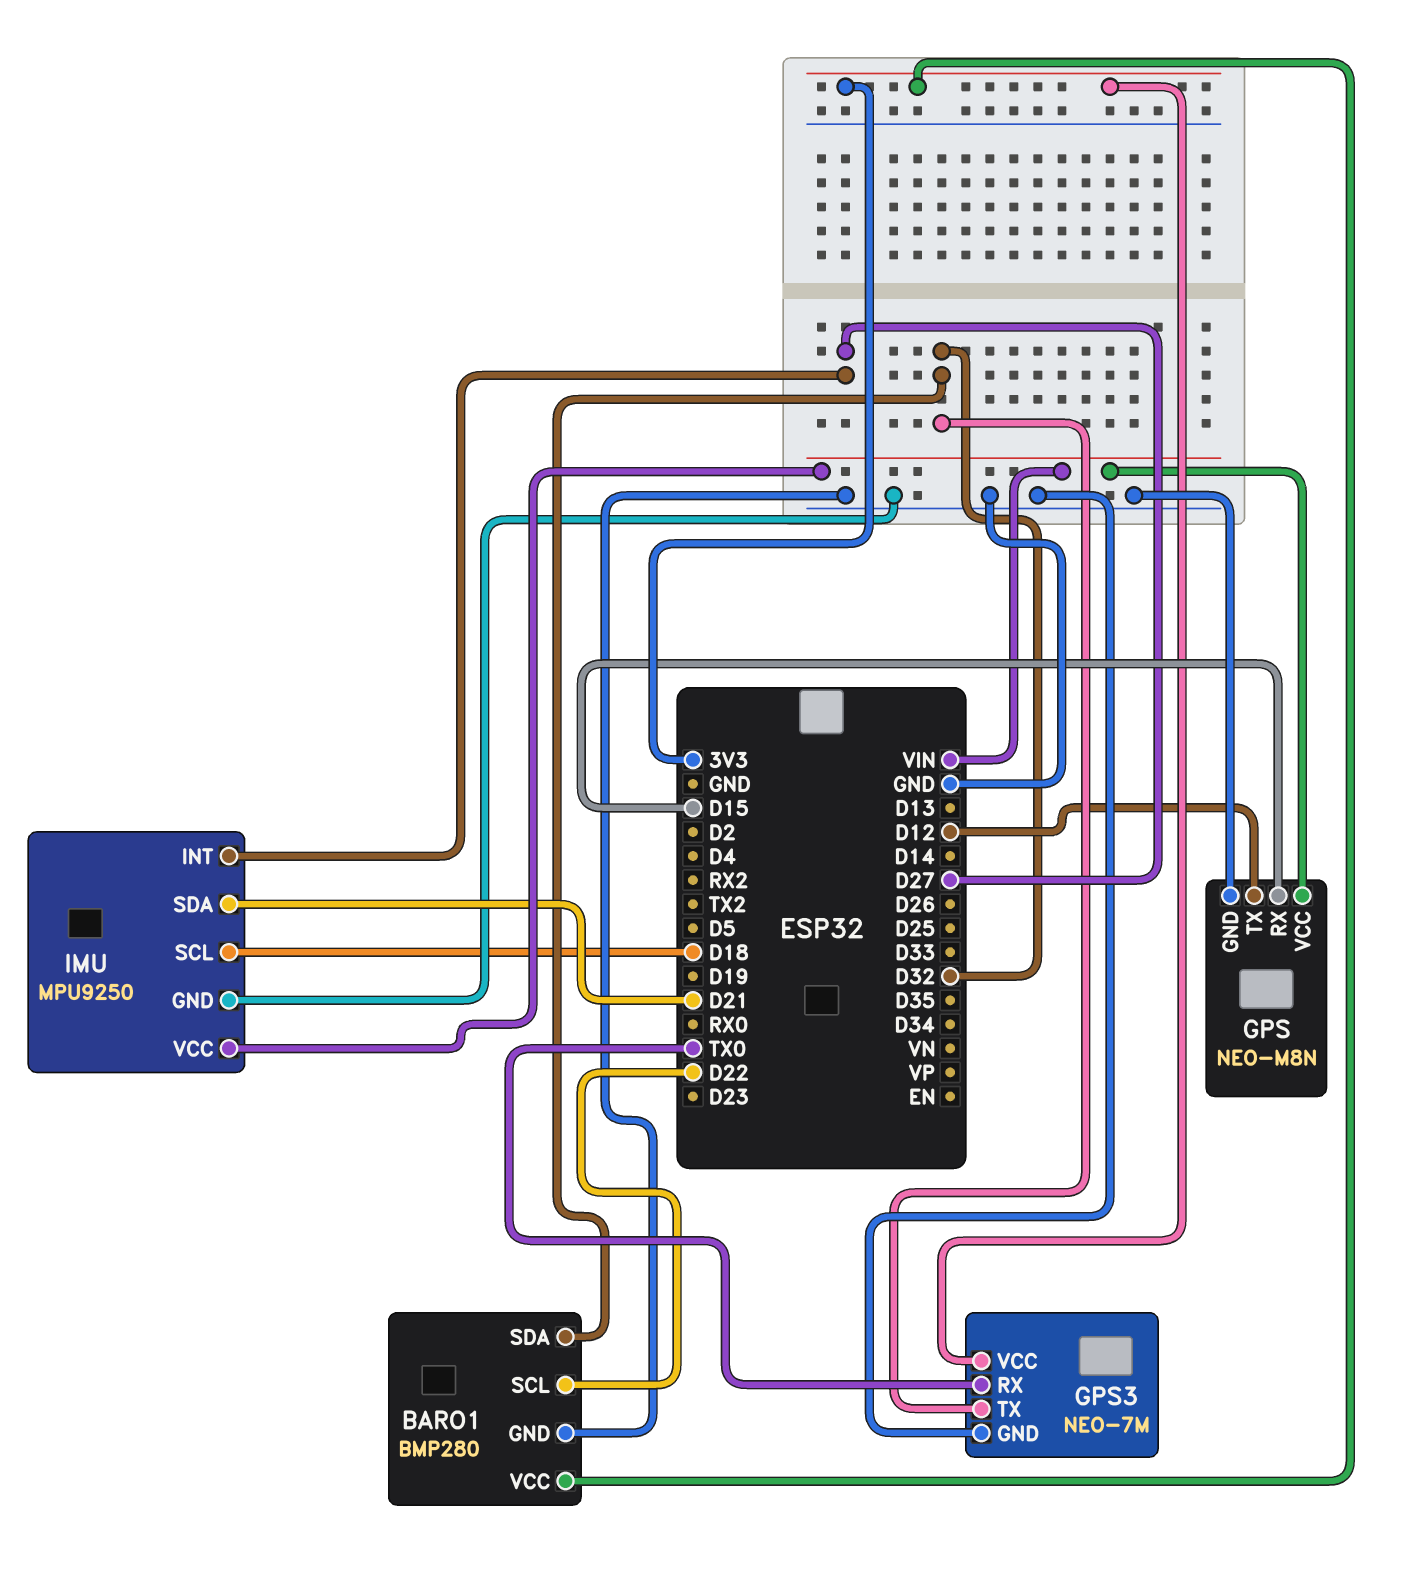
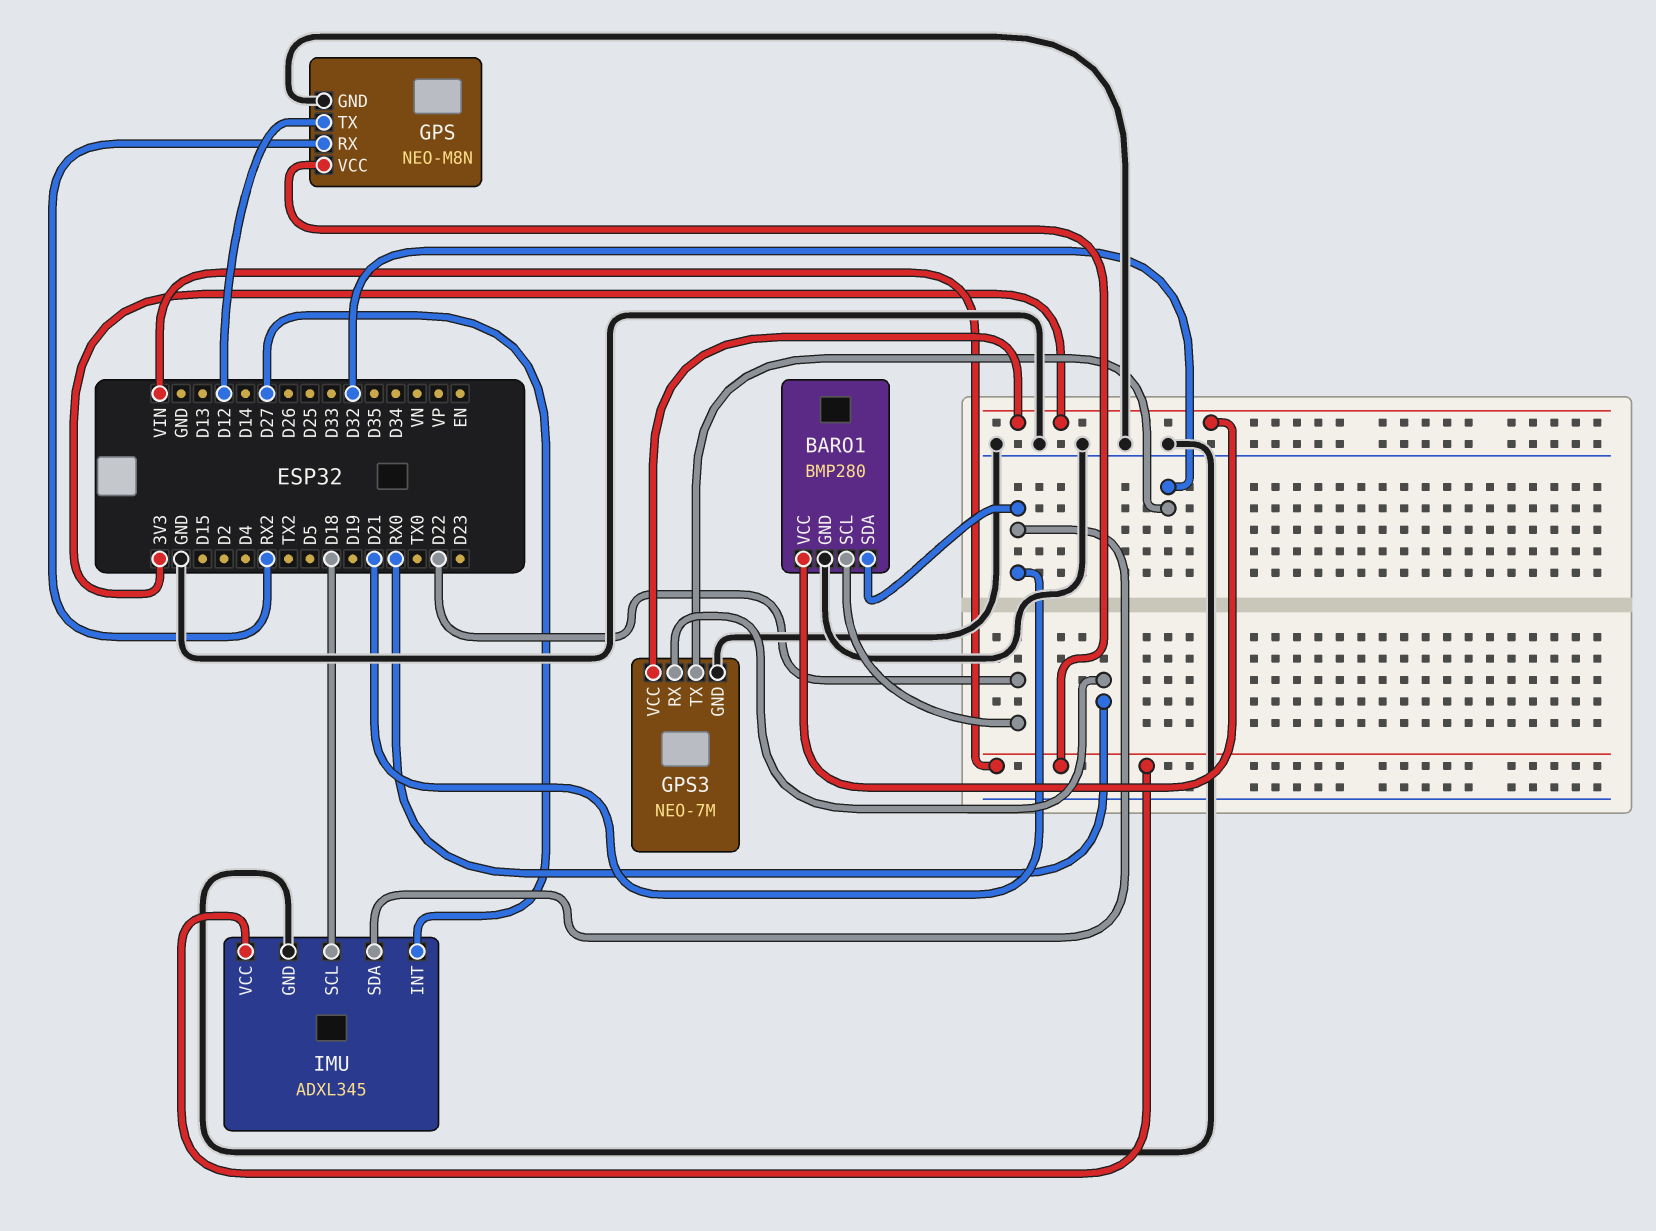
BARO1 pin SDA: D32 -> D21
GPS pin RX: D15 -> RX2
GPS3 pin RX: TX0 -> RX0
IMU: MPU9250 -> ADXL345

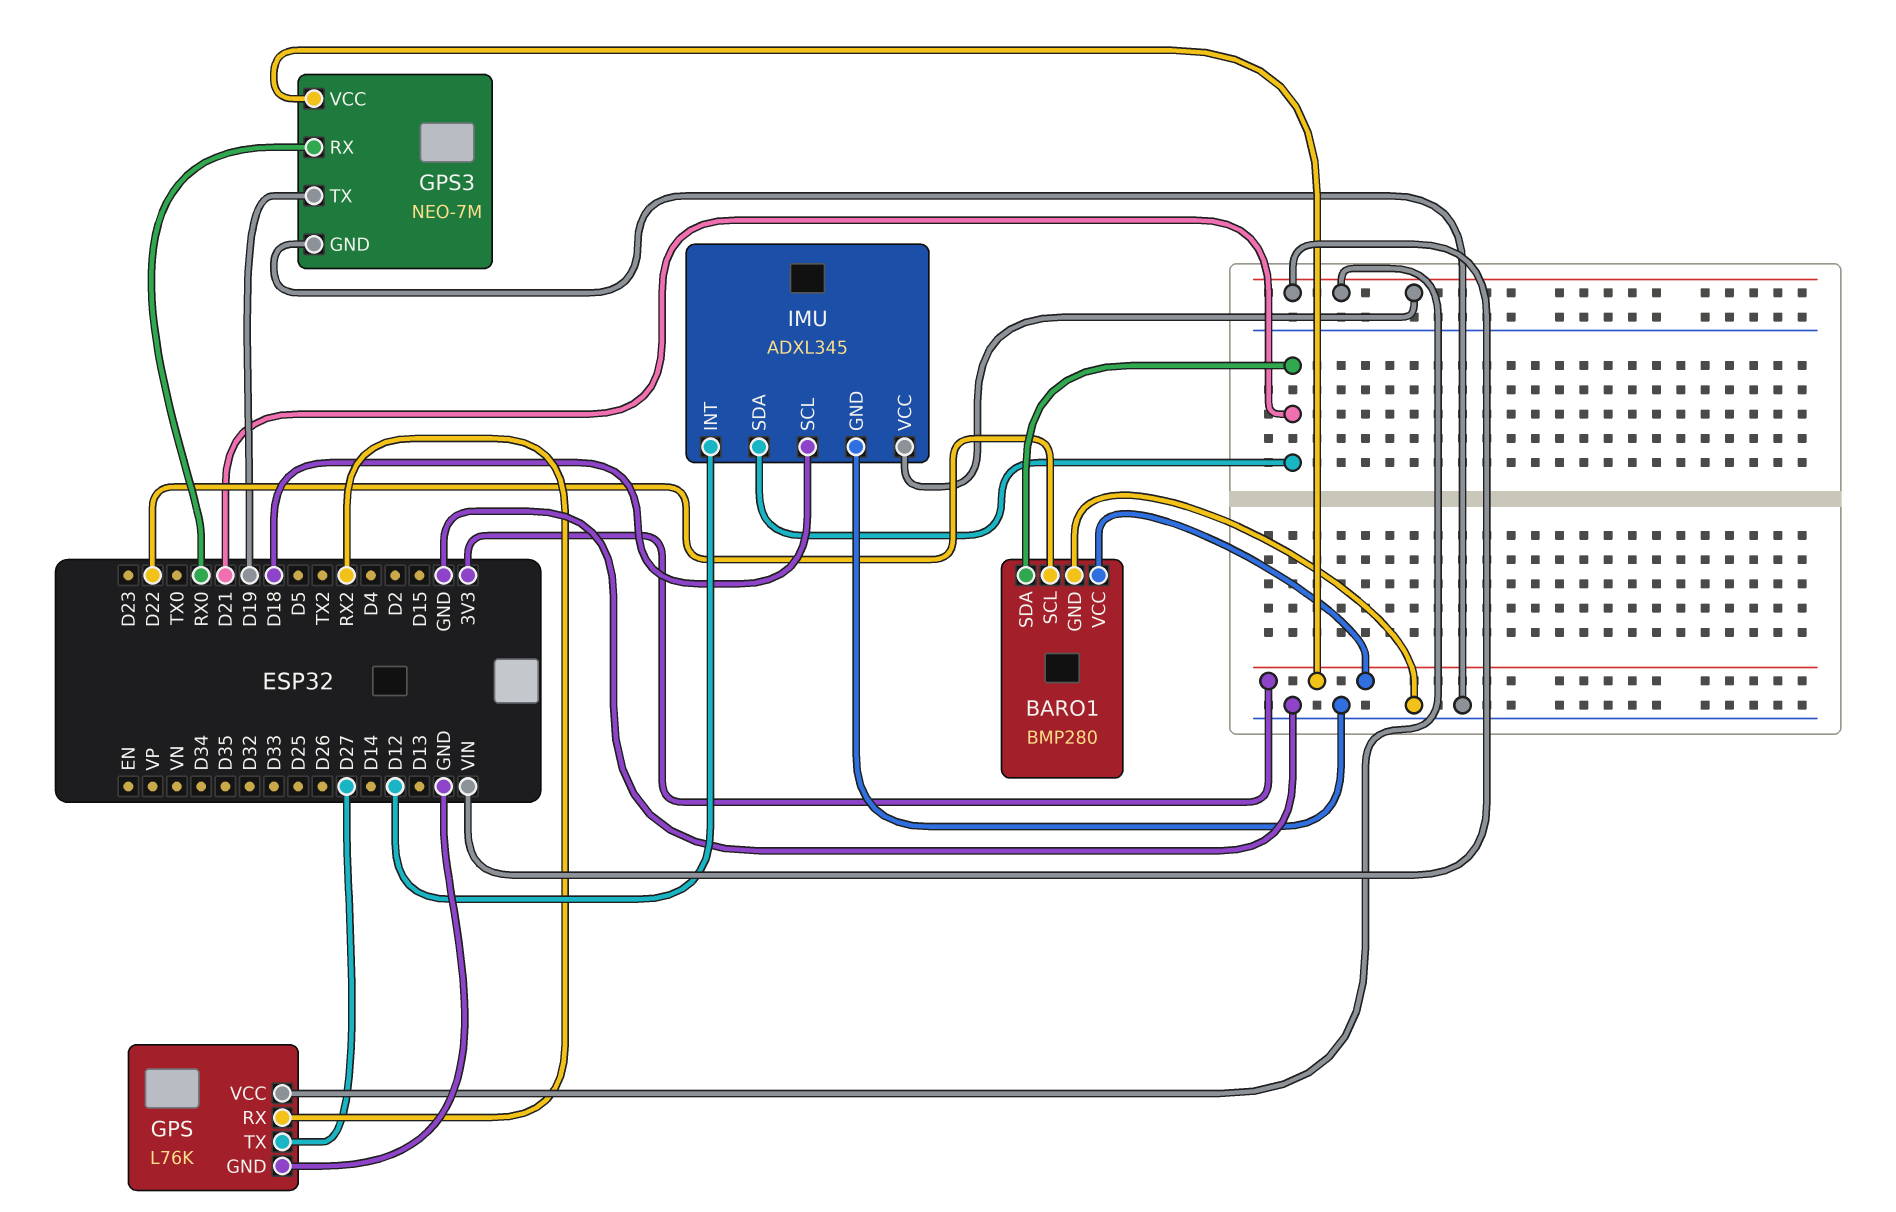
GPS: NEO-M8N -> L76K
GPS pin TX: D12 -> D27
GPS3 pin TX: D32 -> D19
IMU pin INT: D27 -> D12

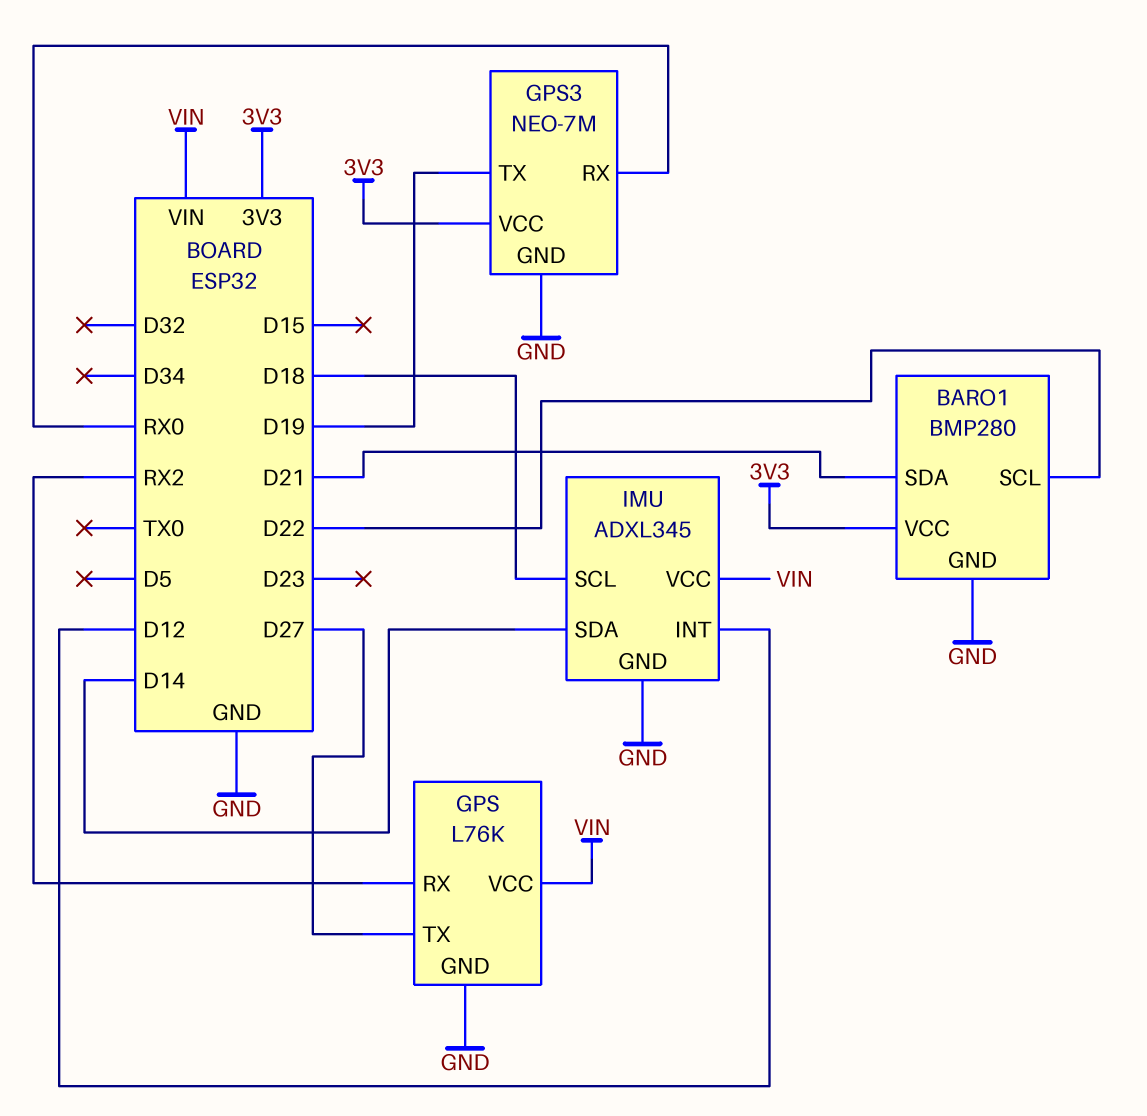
IMU pin SDA: D21 -> D14

